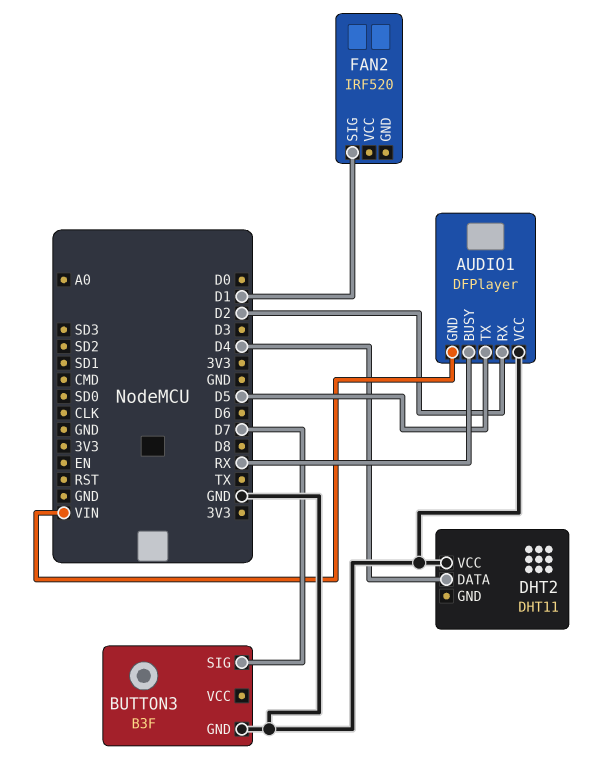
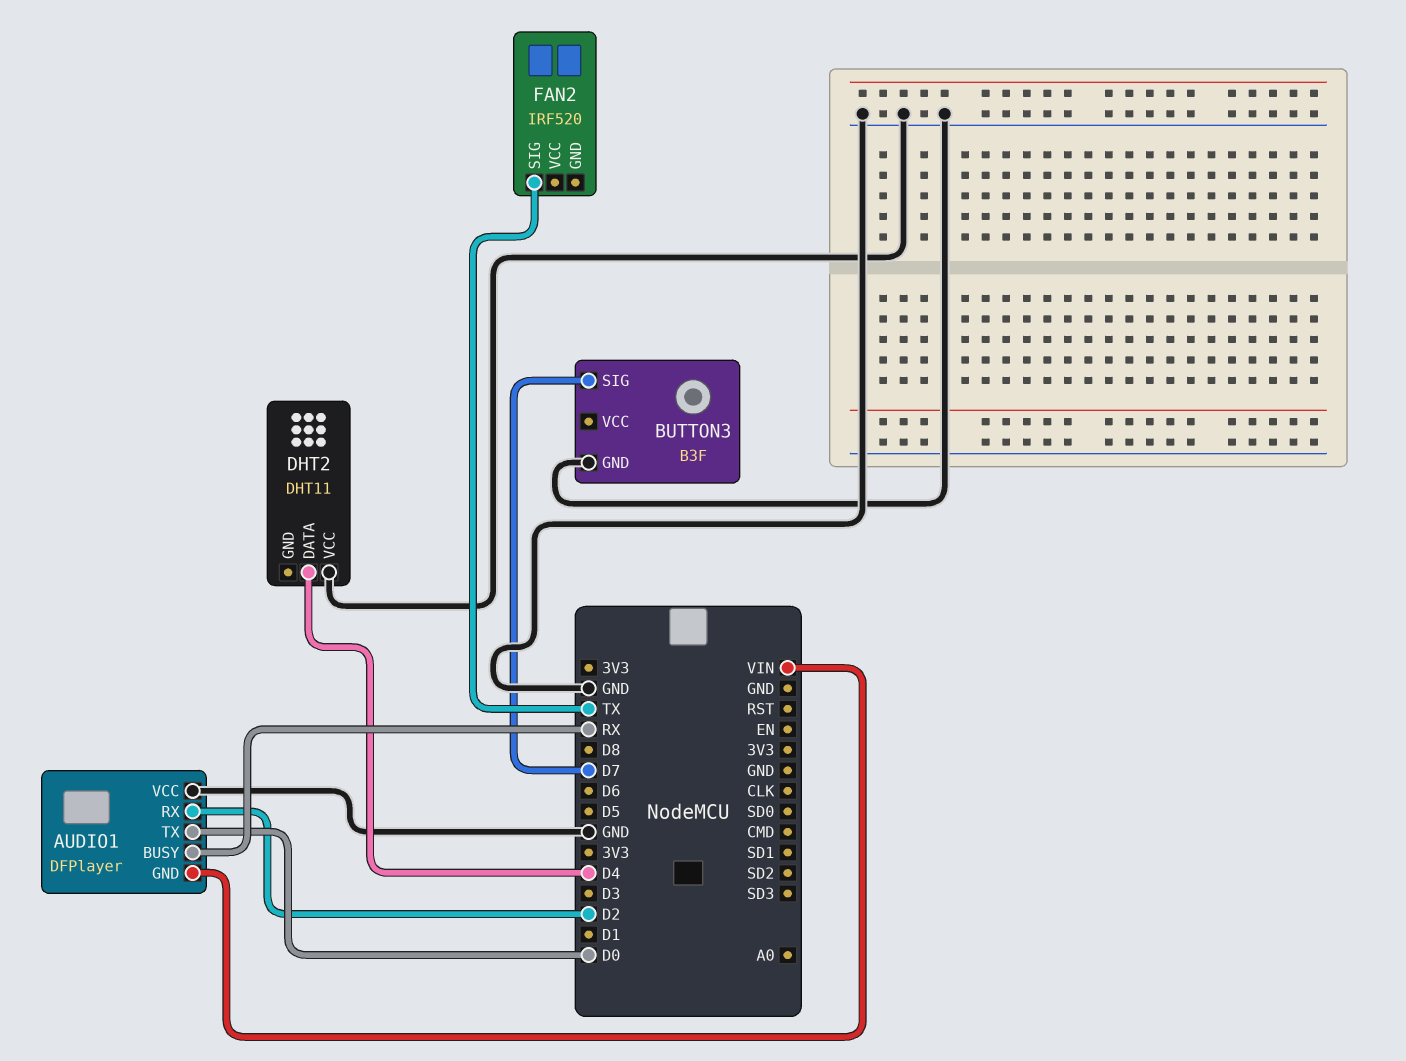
AUDIO1 pin TX: D5 -> D0
FAN2 pin SIG: D1 -> TX

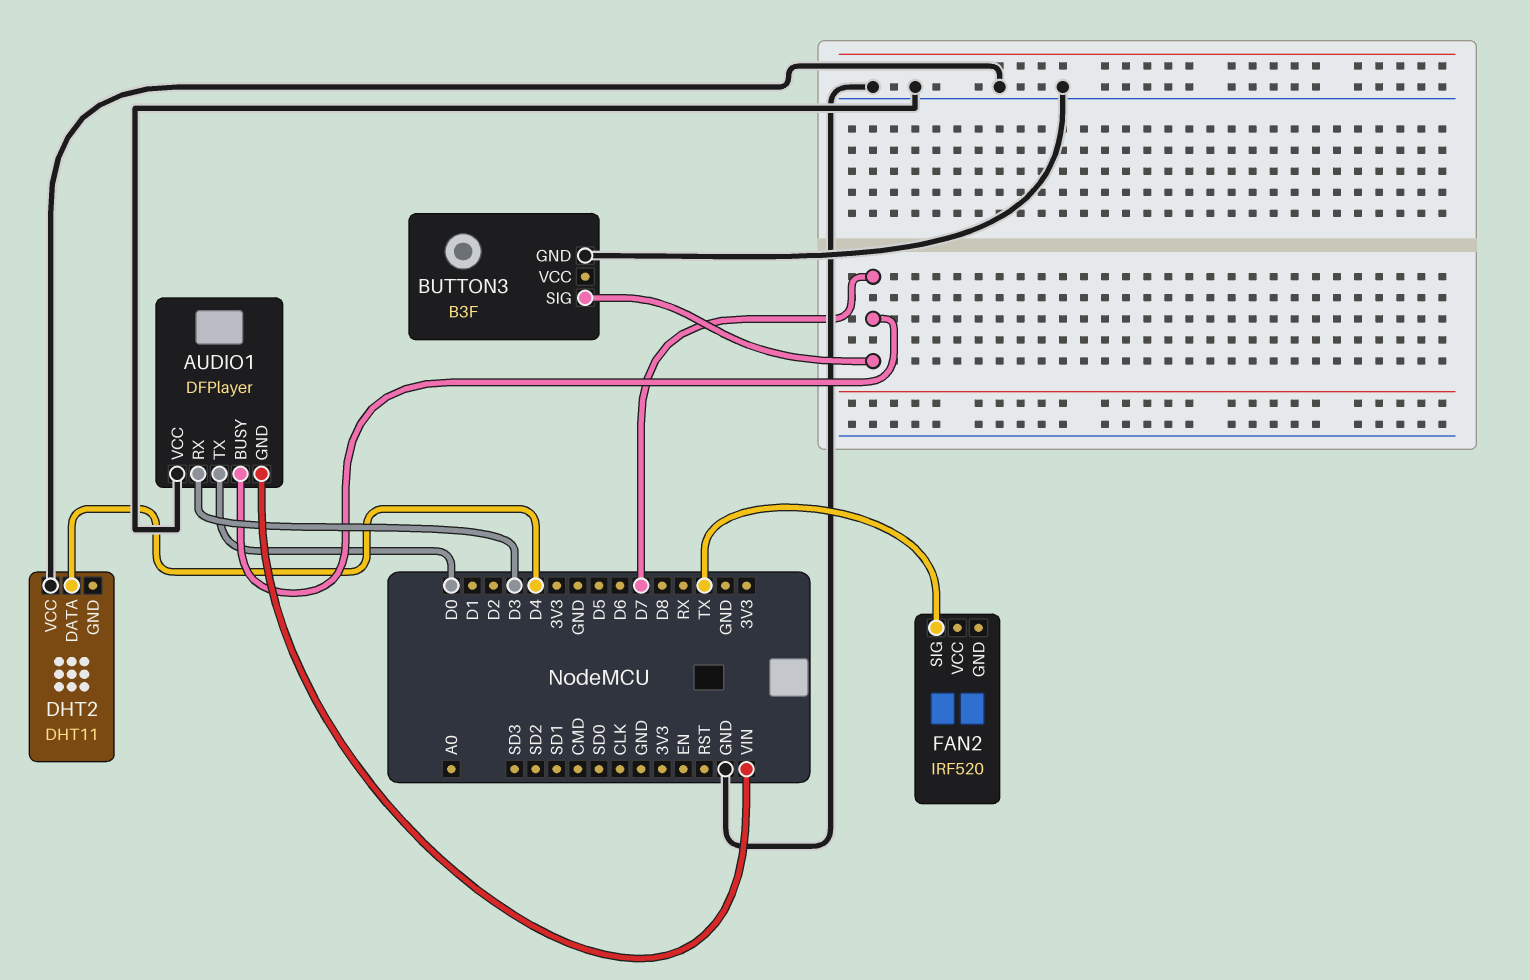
AUDIO1 pin BUSY: RX -> D7
AUDIO1 pin RX: D2 -> D3

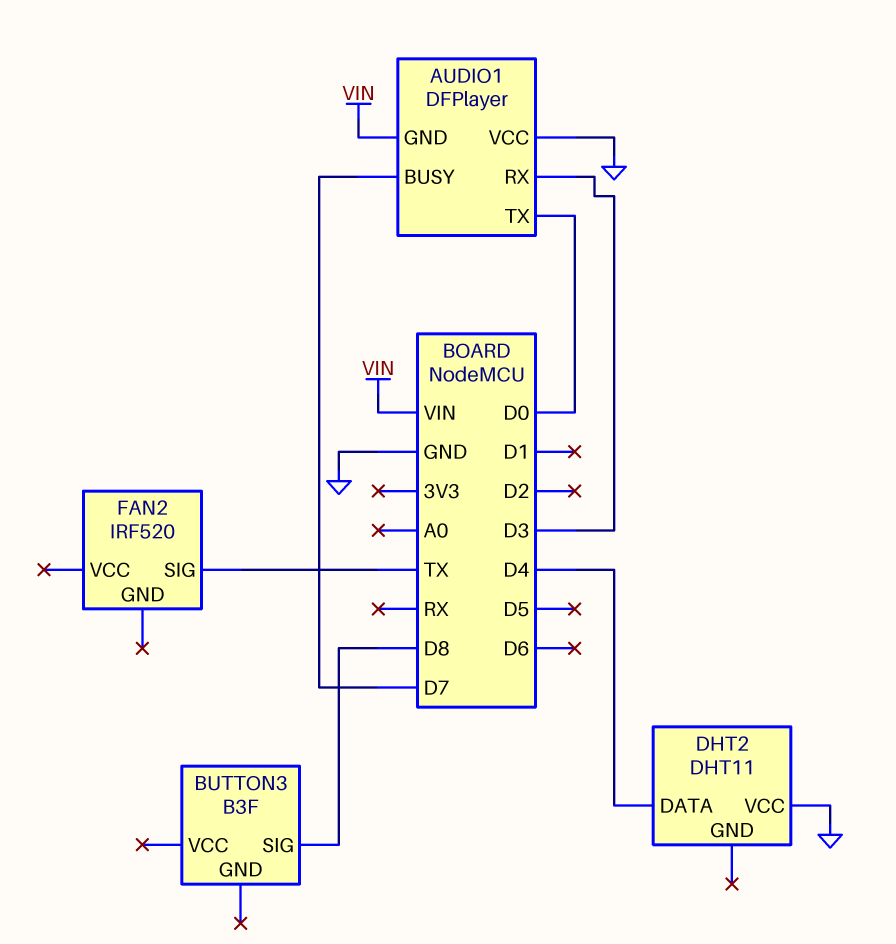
BUTTON3 pin GND: GND -> none
BUTTON3 pin SIG: D7 -> D8

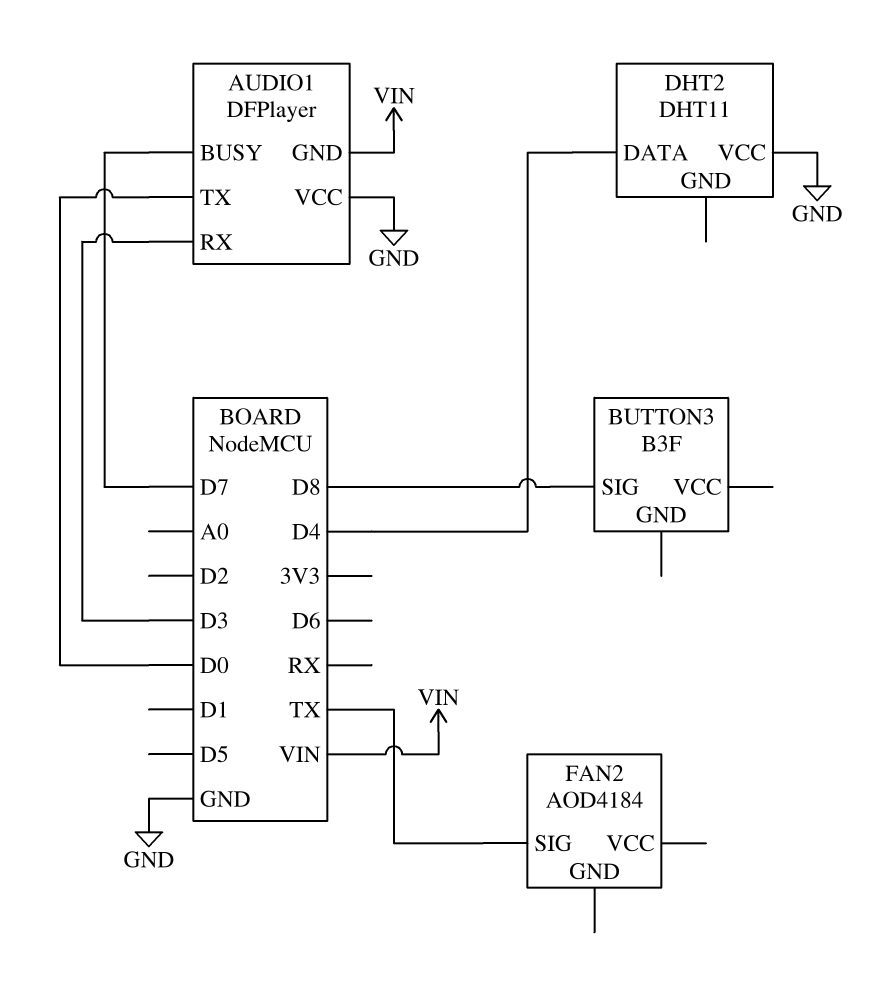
FAN2: IRF520 -> AOD4184

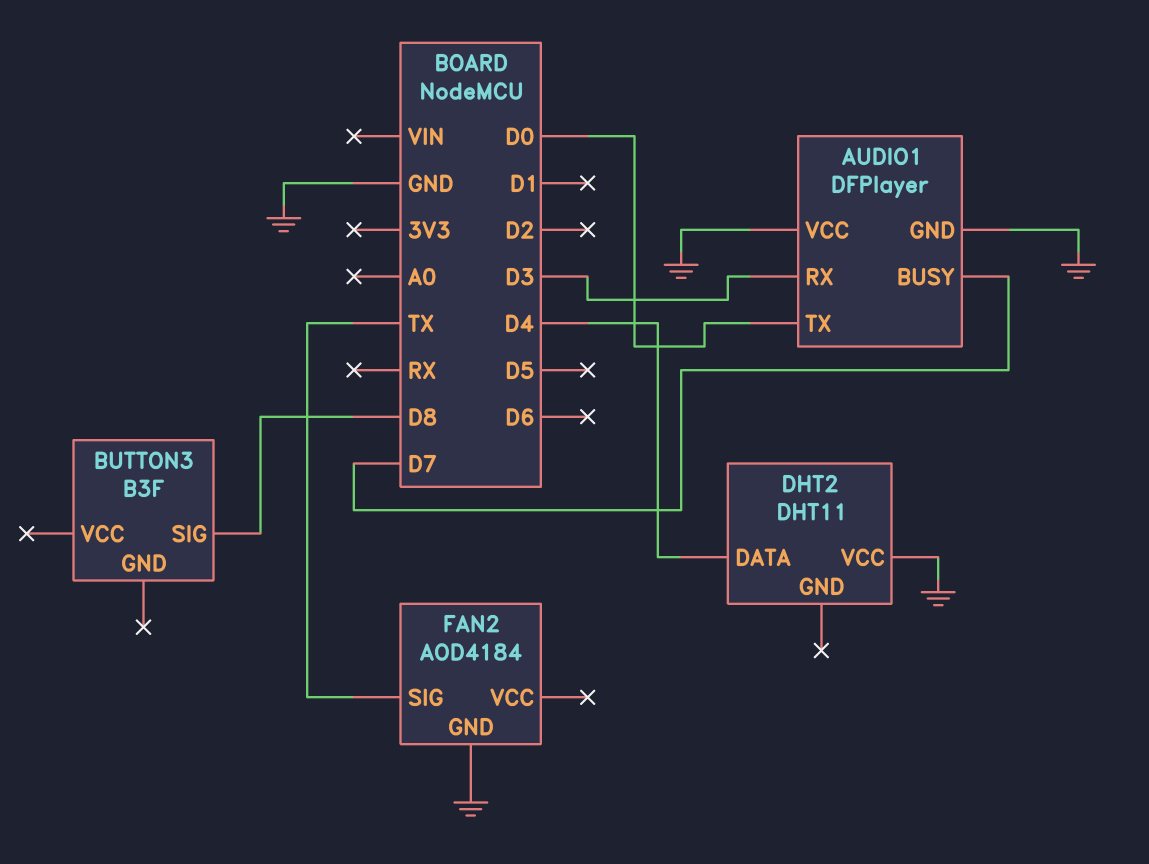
AUDIO1 pin GND: VIN -> GND
FAN2 pin GND: none -> GND

